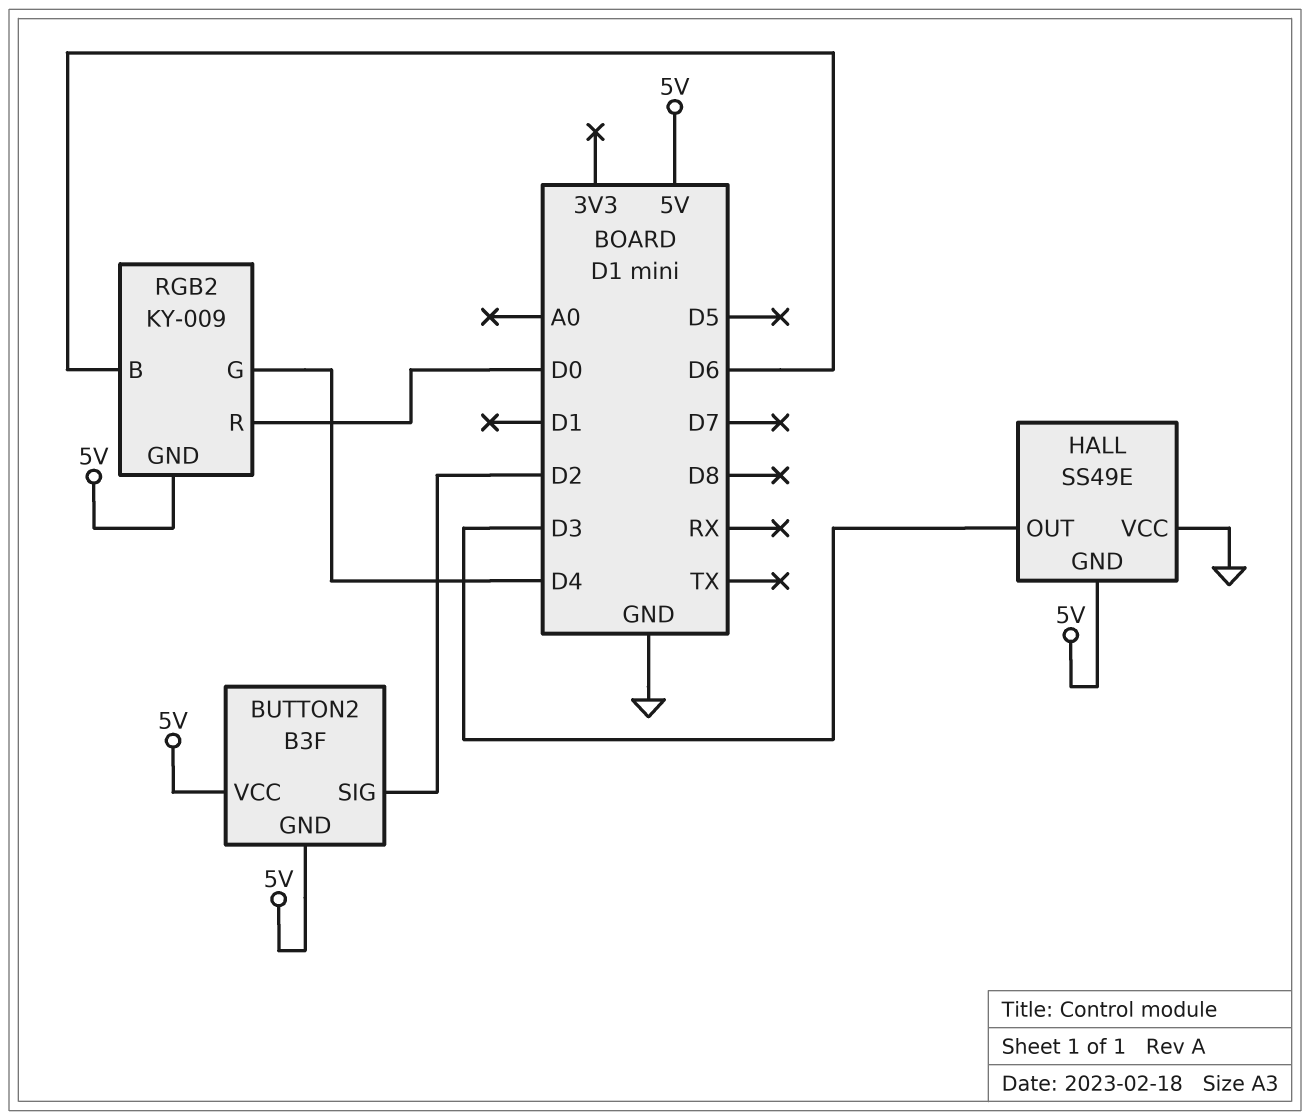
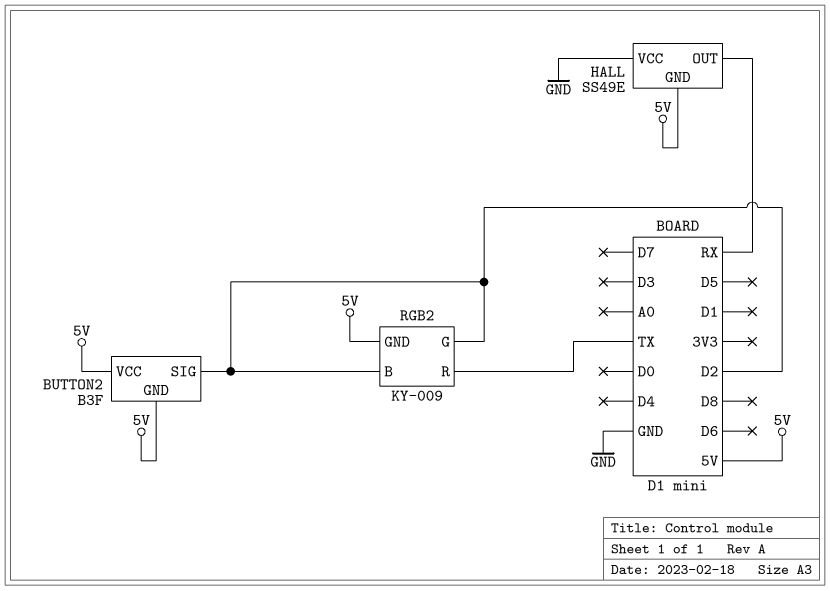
HALL pin OUT: D3 -> RX
RGB2 pin B: D6 -> D2
RGB2 pin G: D4 -> D2
RGB2 pin R: D0 -> TX

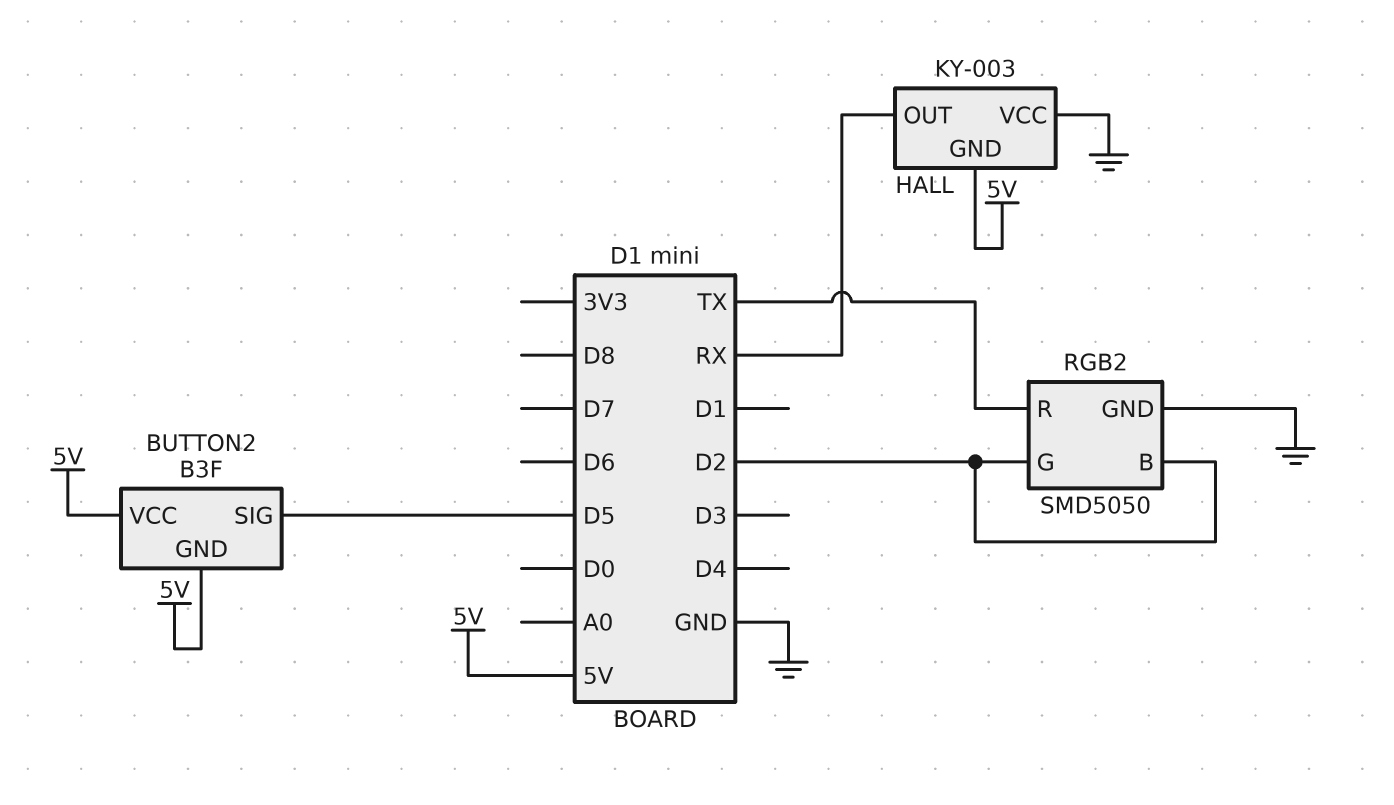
BUTTON2 pin SIG: D2 -> D5
HALL: SS49E -> KY-003
RGB2: KY-009 -> SMD5050
RGB2 pin GND: 5V -> GND

